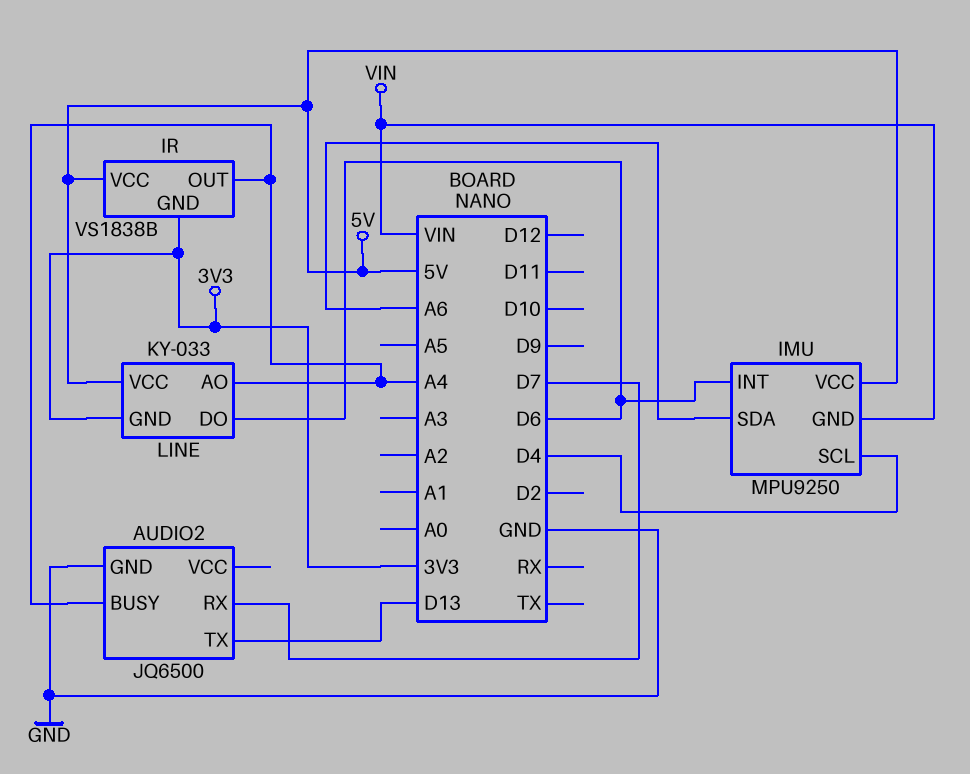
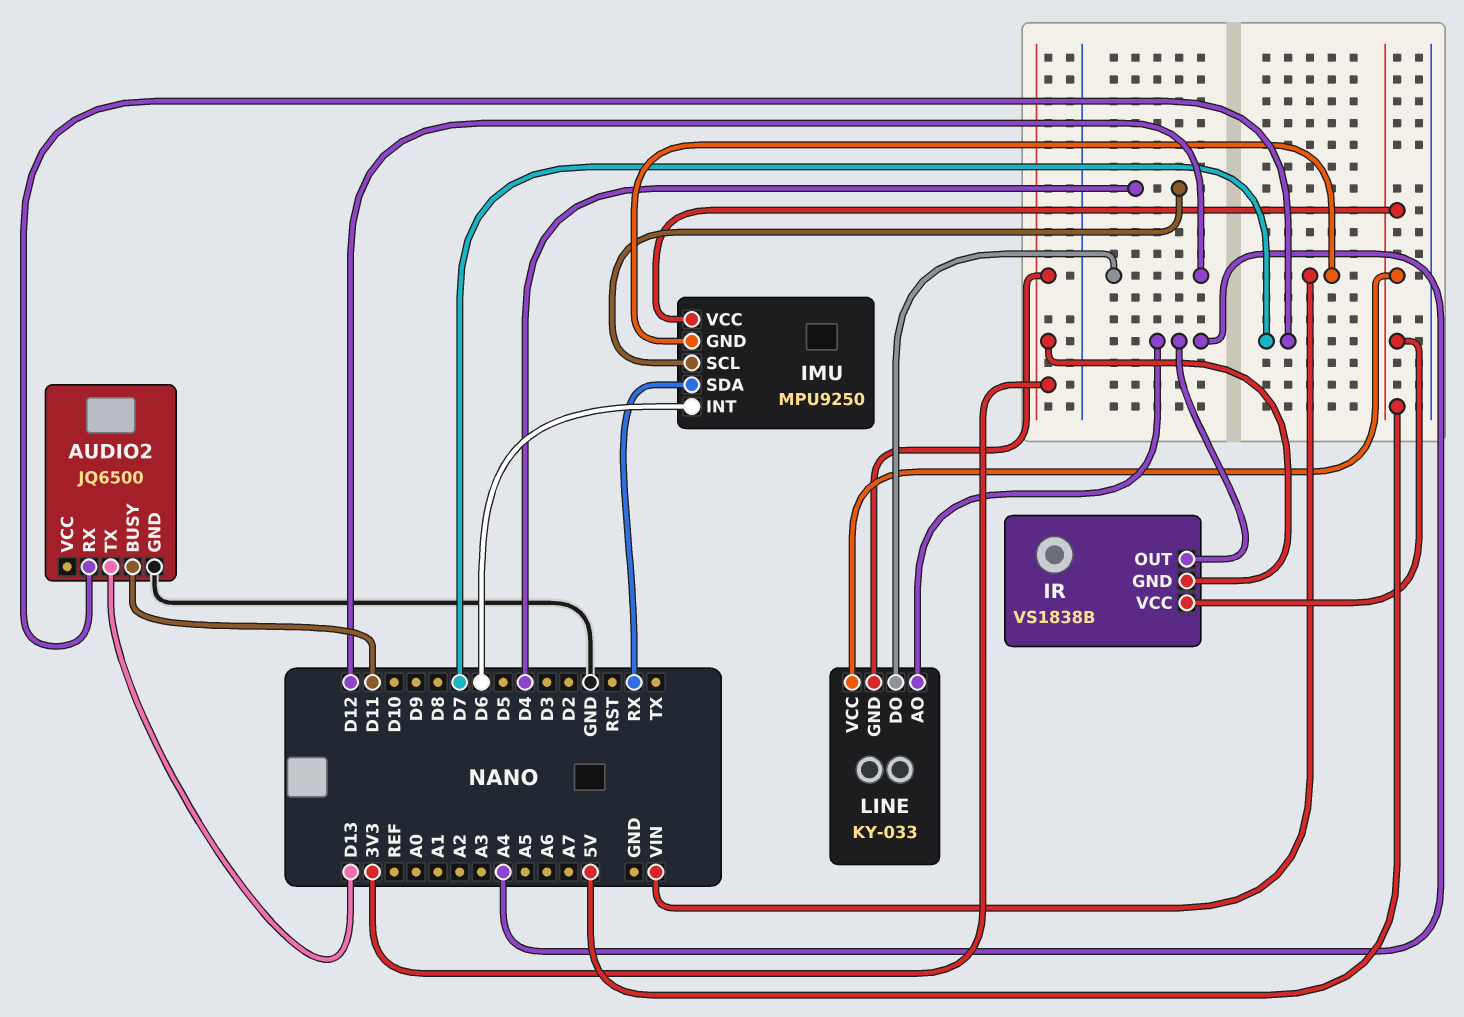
AUDIO2 pin BUSY: A4 -> D11
IMU pin SDA: A6 -> RX
LINE pin DO: D6 -> D12

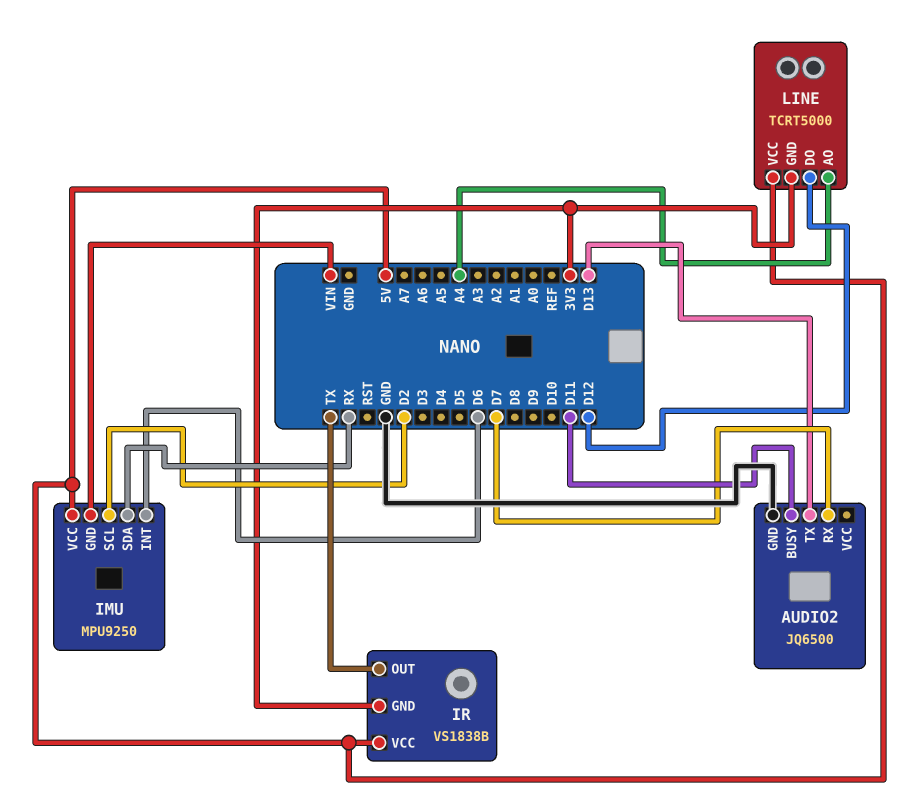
IMU pin SCL: D4 -> D2
IR pin OUT: A4 -> TX
LINE: KY-033 -> TCRT5000

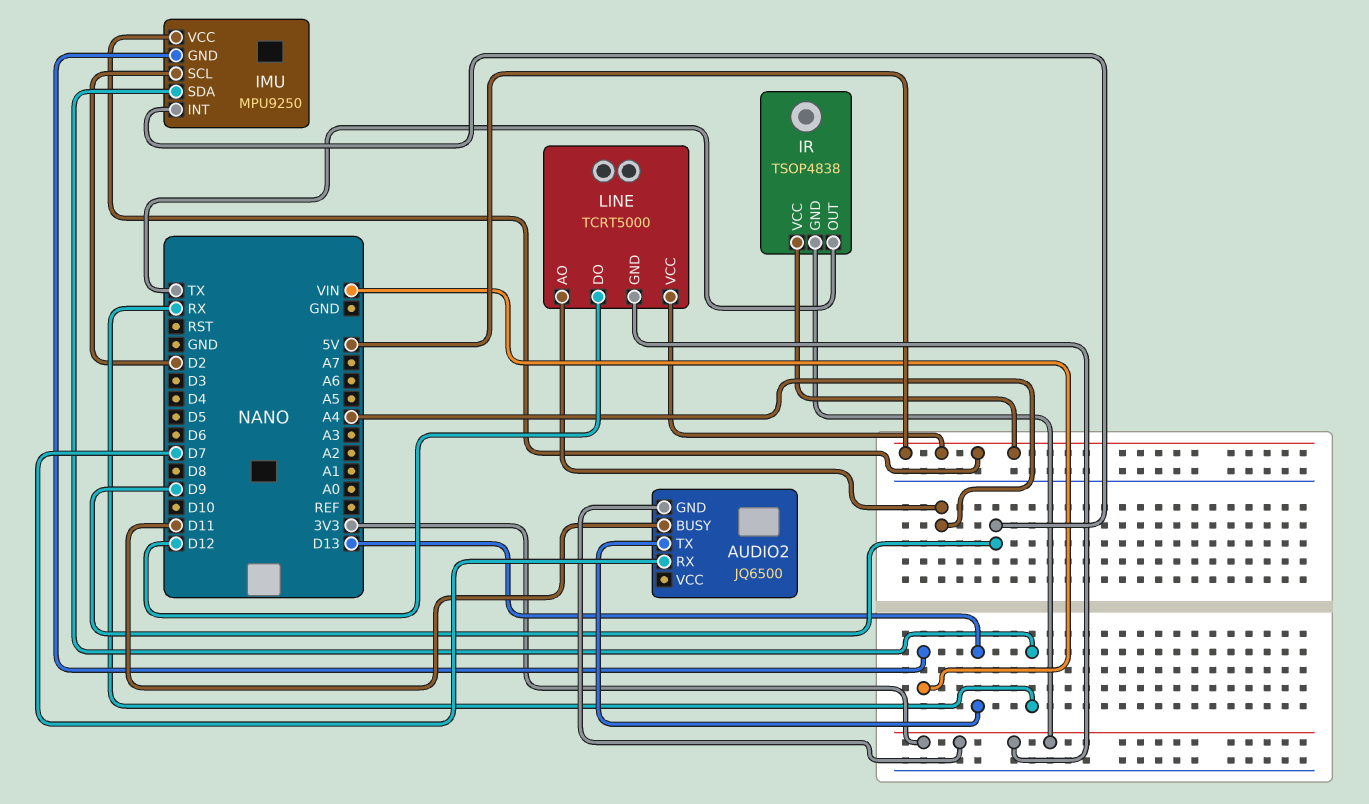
AUDIO2 pin GND: GND -> 3V3
IMU pin INT: D6 -> D9
IR: VS1838B -> TSOP4838

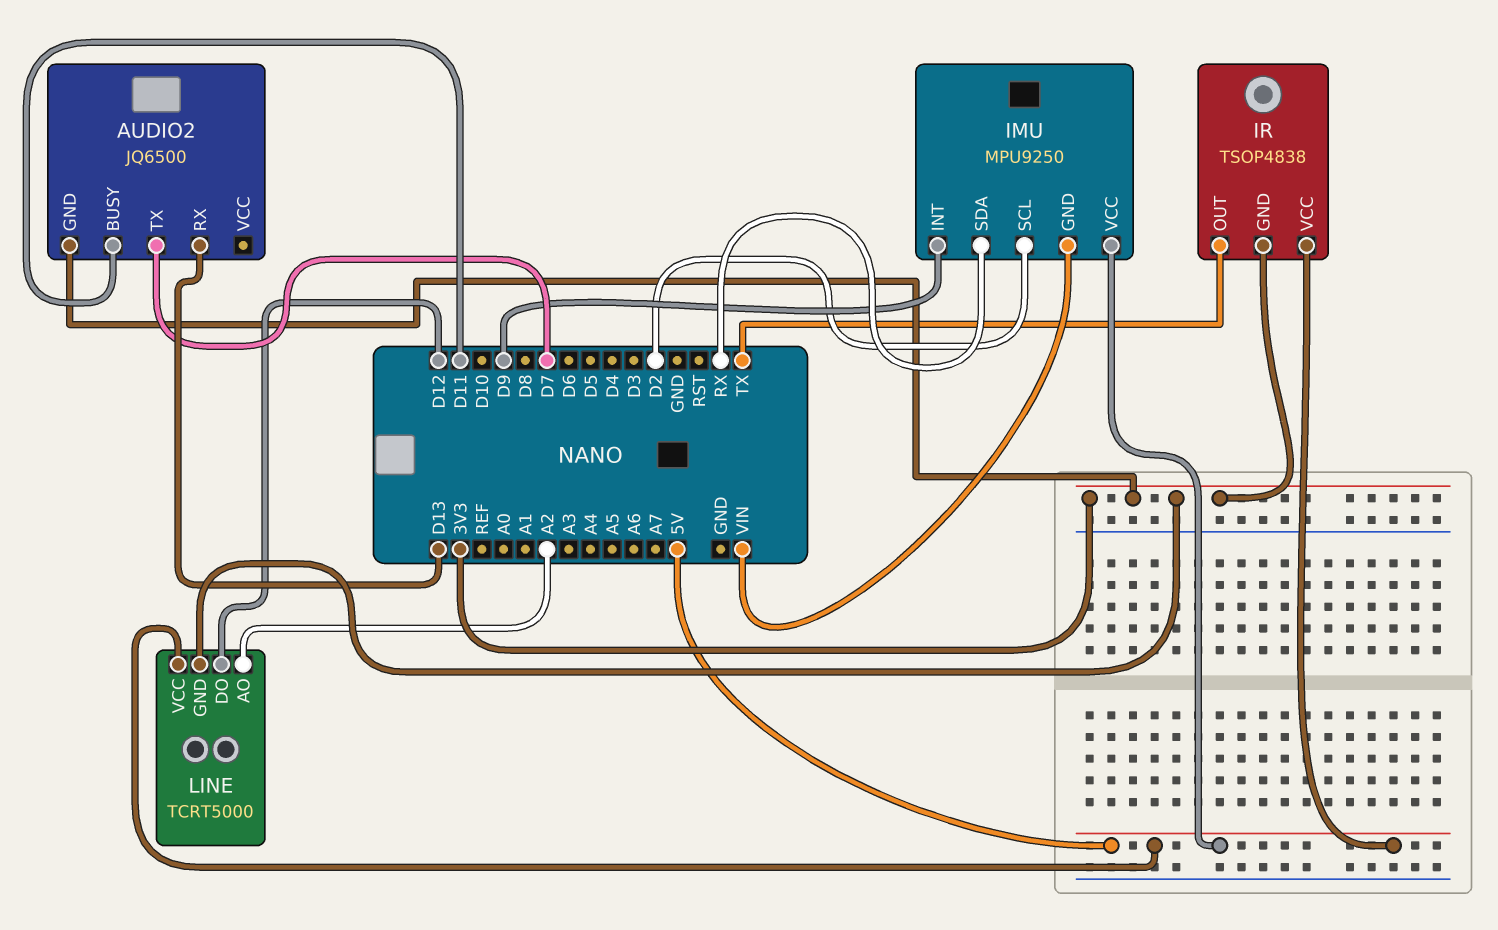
AUDIO2 pin RX: D7 -> D13
AUDIO2 pin TX: D13 -> D7
LINE pin AO: A4 -> A2

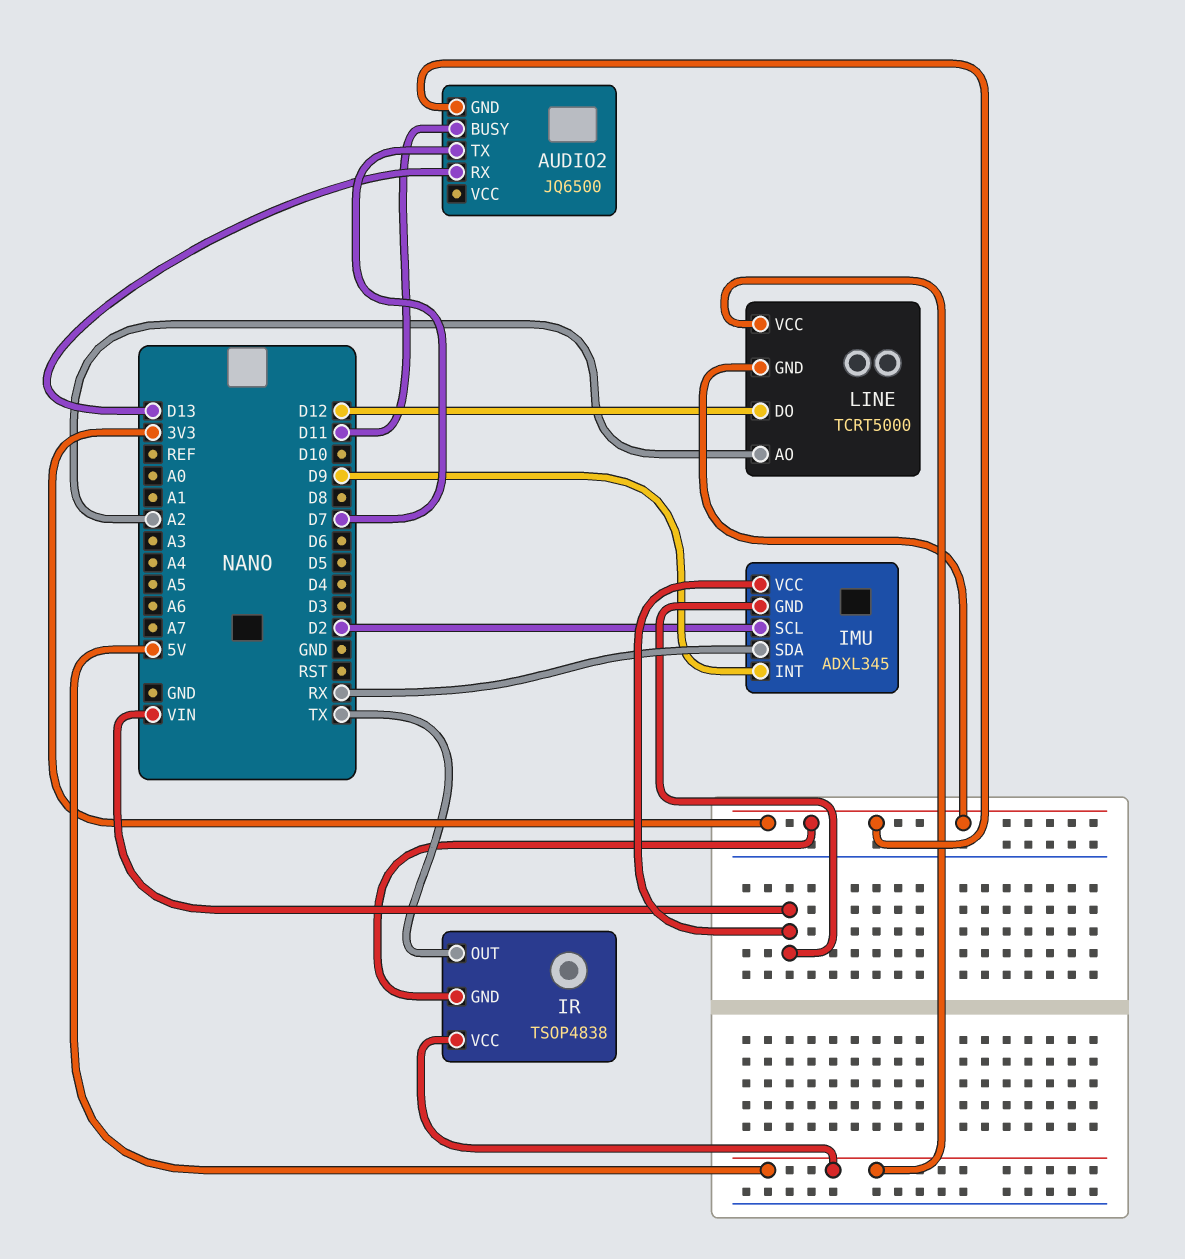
IMU: MPU9250 -> ADXL345
IMU pin VCC: 5V -> VIN

